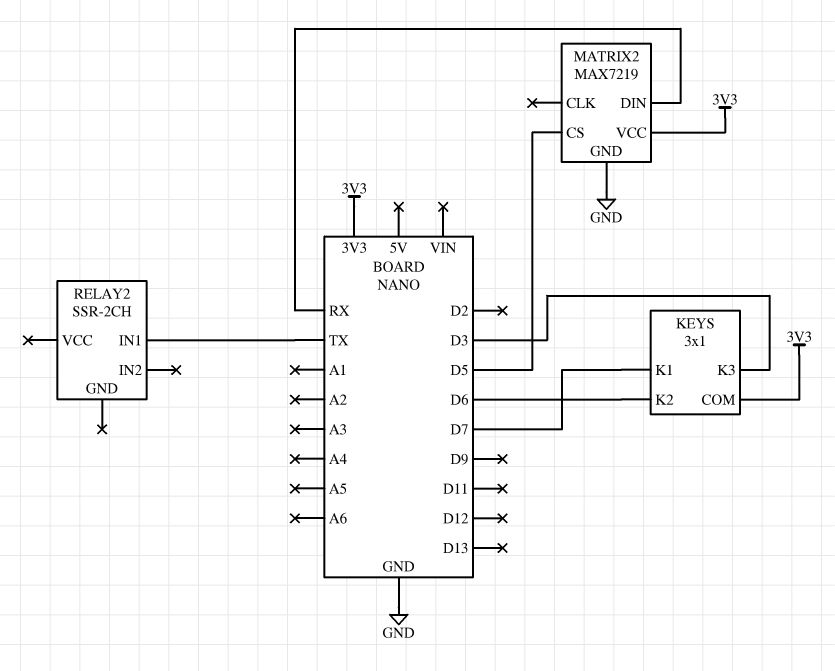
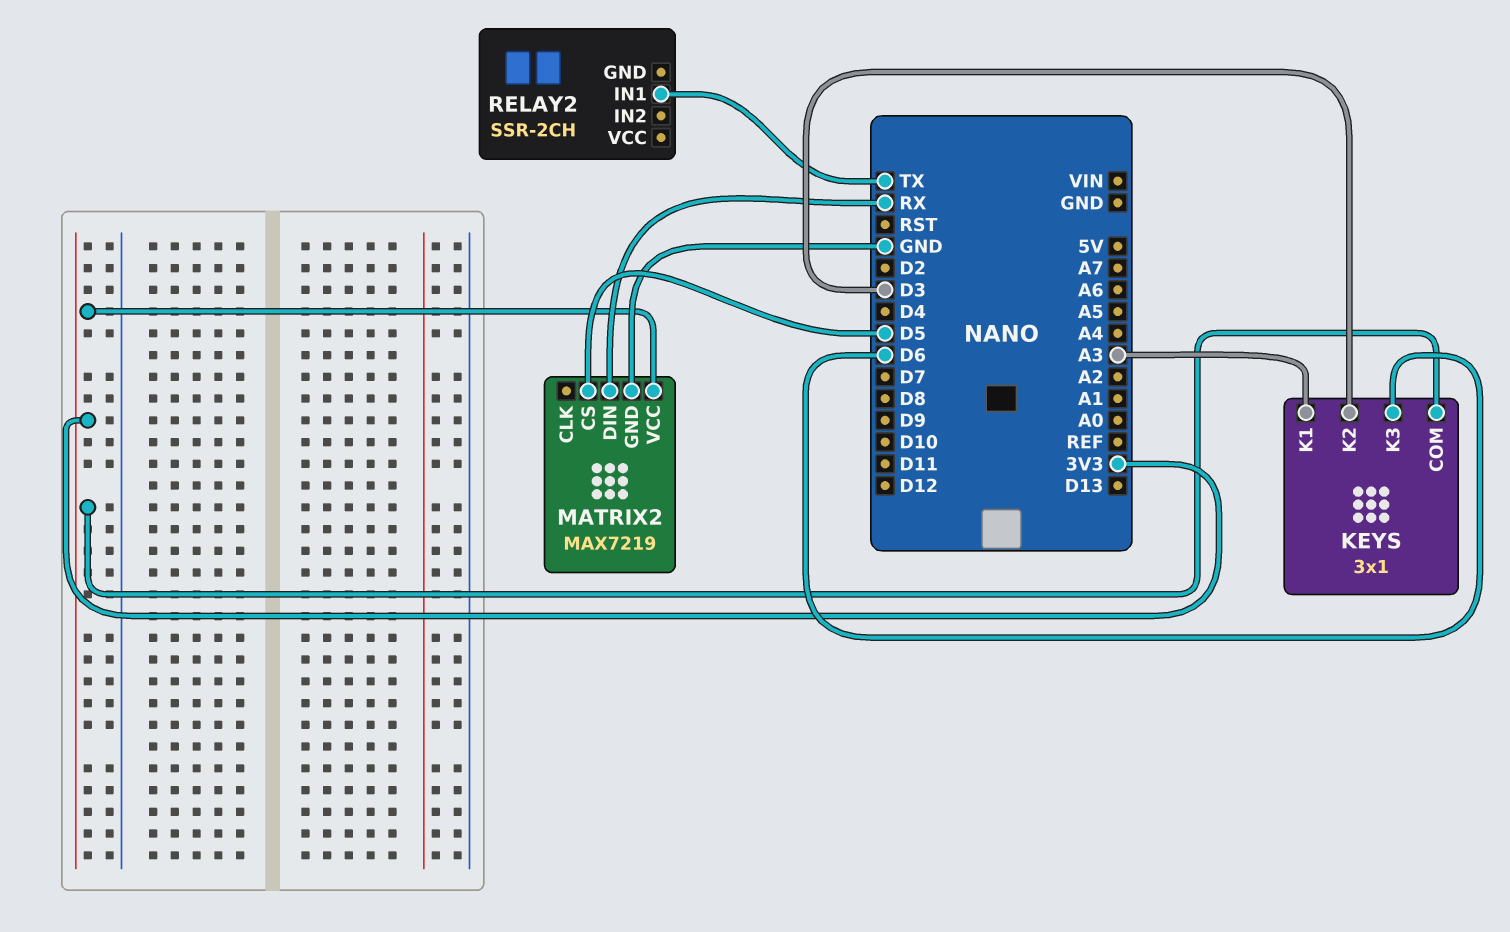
KEYS pin K1: D7 -> A3
KEYS pin K2: D6 -> D3
KEYS pin K3: D3 -> D6

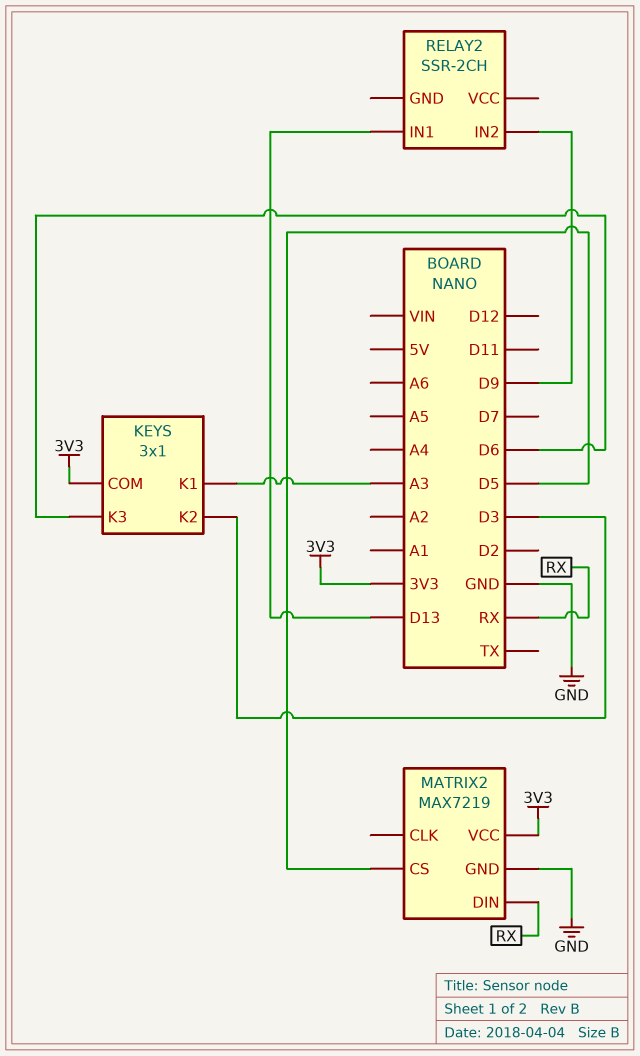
RELAY2 pin IN1: TX -> D13
RELAY2 pin IN2: none -> D9

